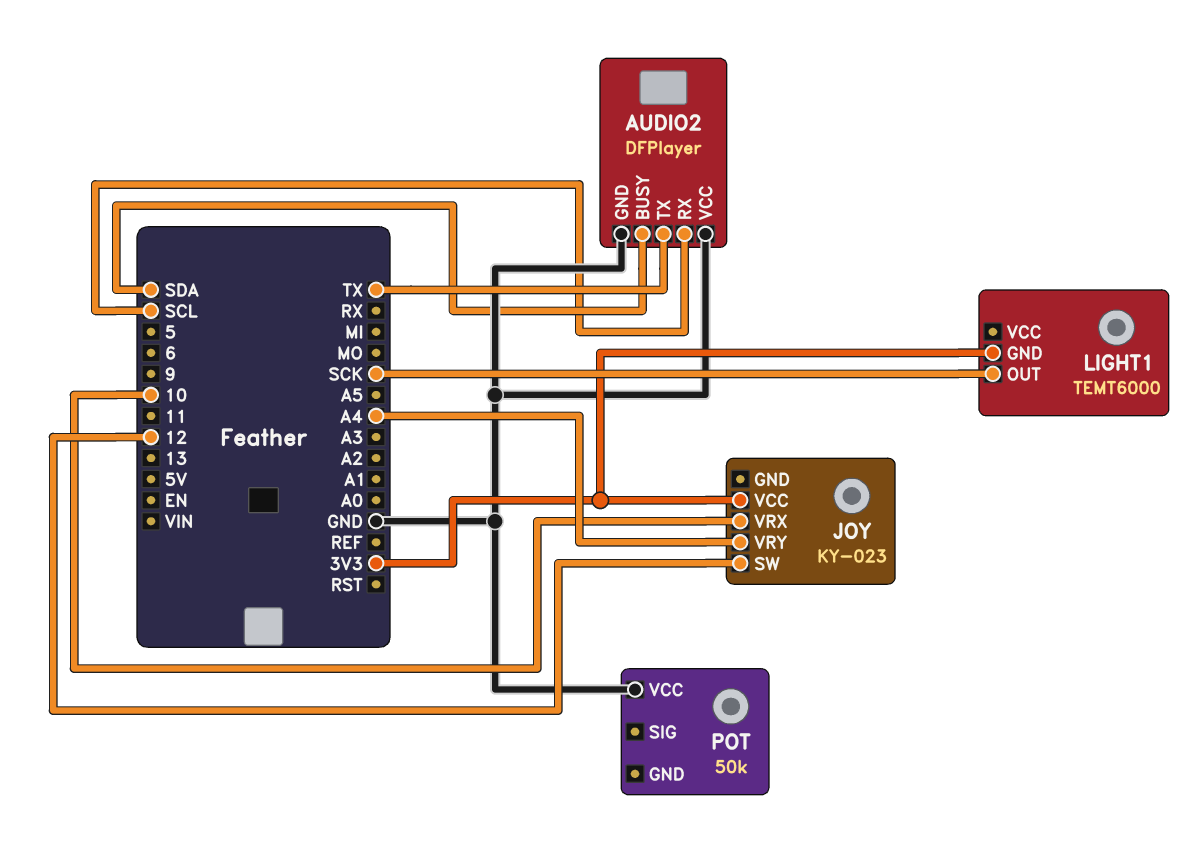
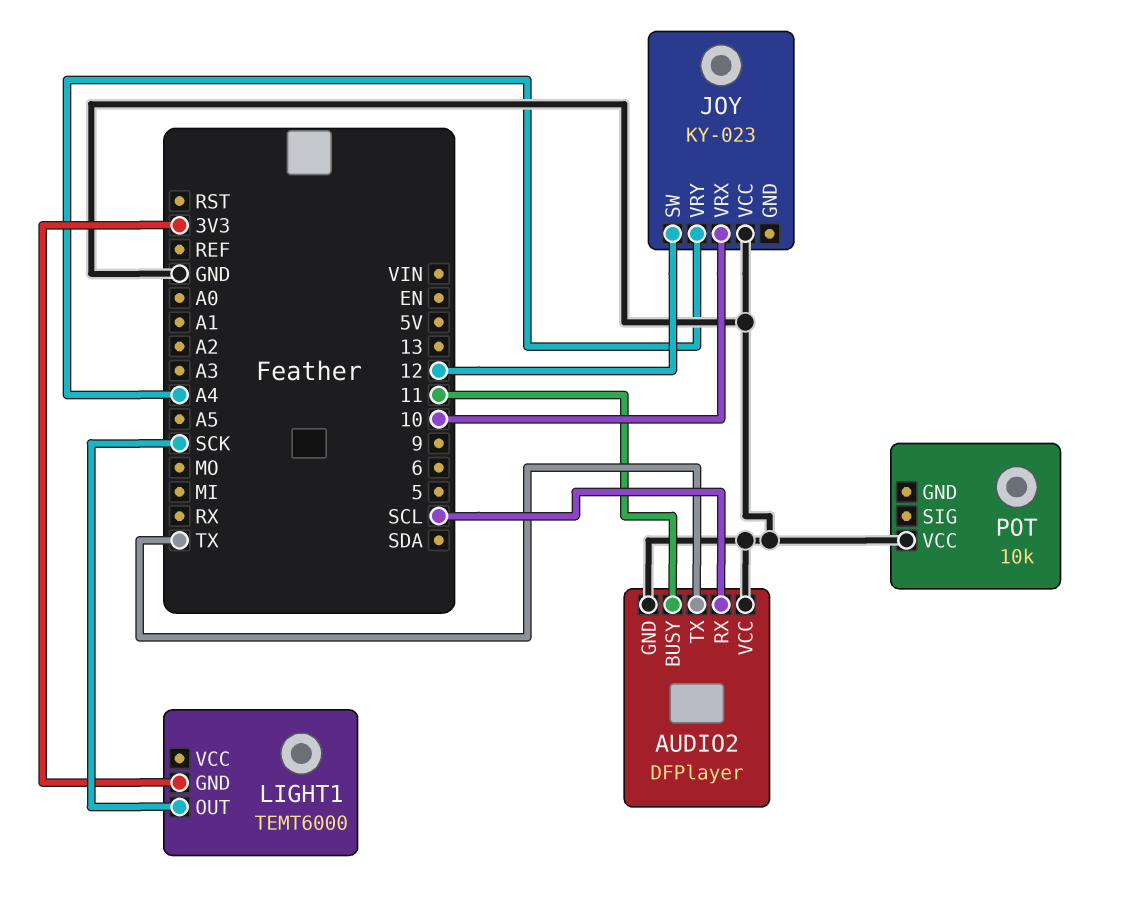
AUDIO2 pin BUSY: SDA -> 11
JOY pin VCC: 3V3 -> GND
POT: 50k -> 10k

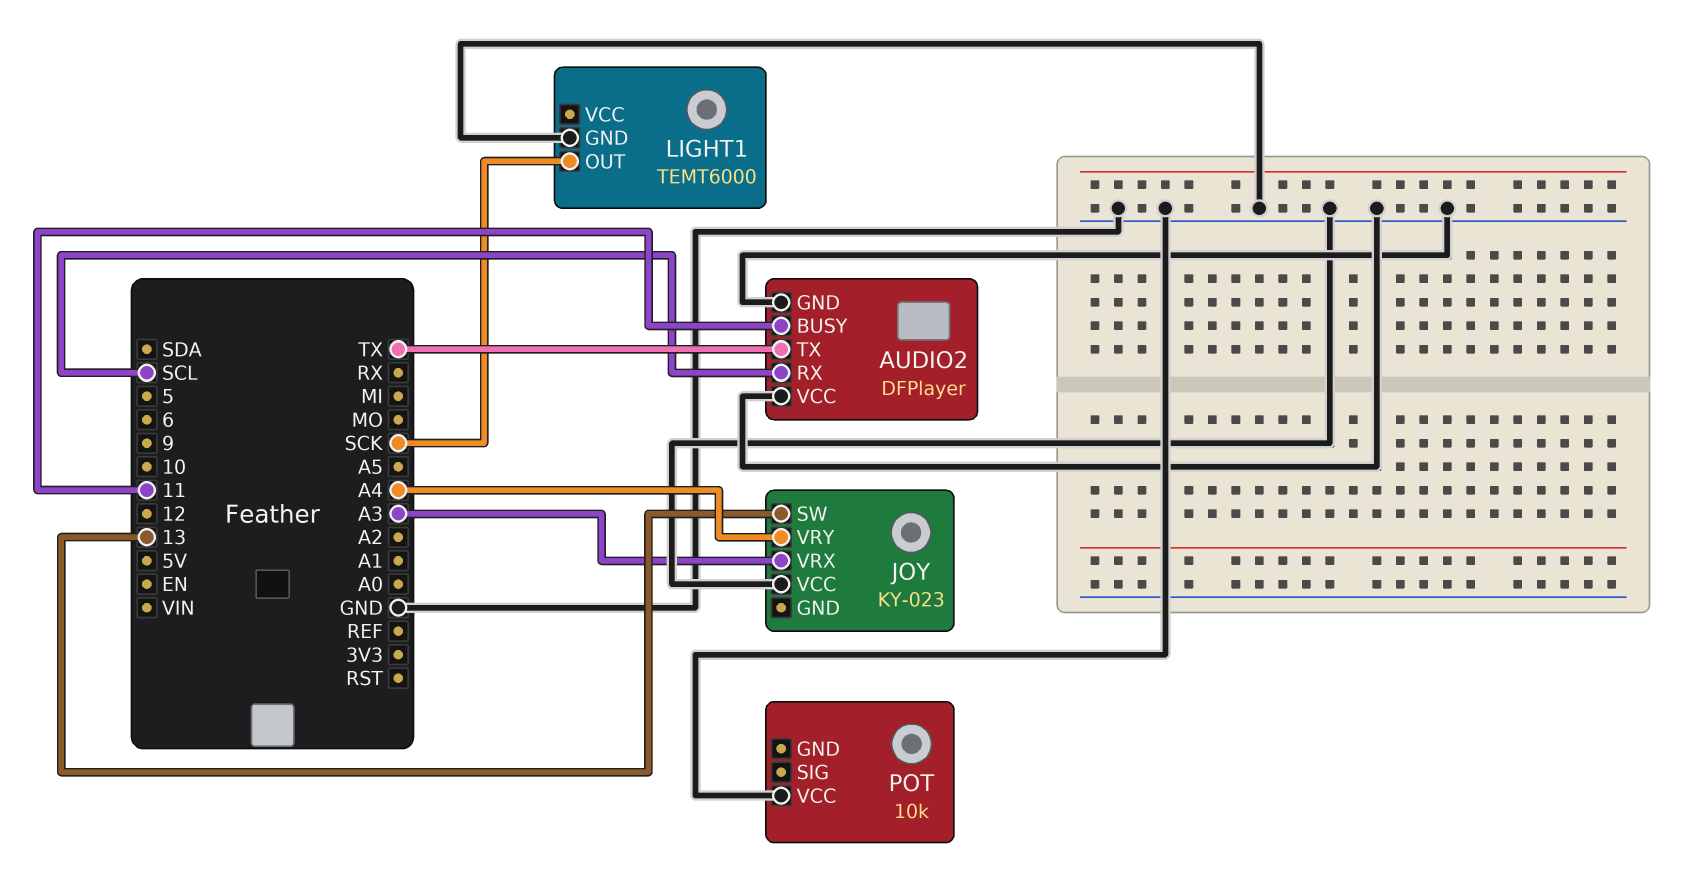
JOY pin SW: 12 -> 13
JOY pin VRX: 10 -> A3
LIGHT1 pin GND: 3V3 -> GND

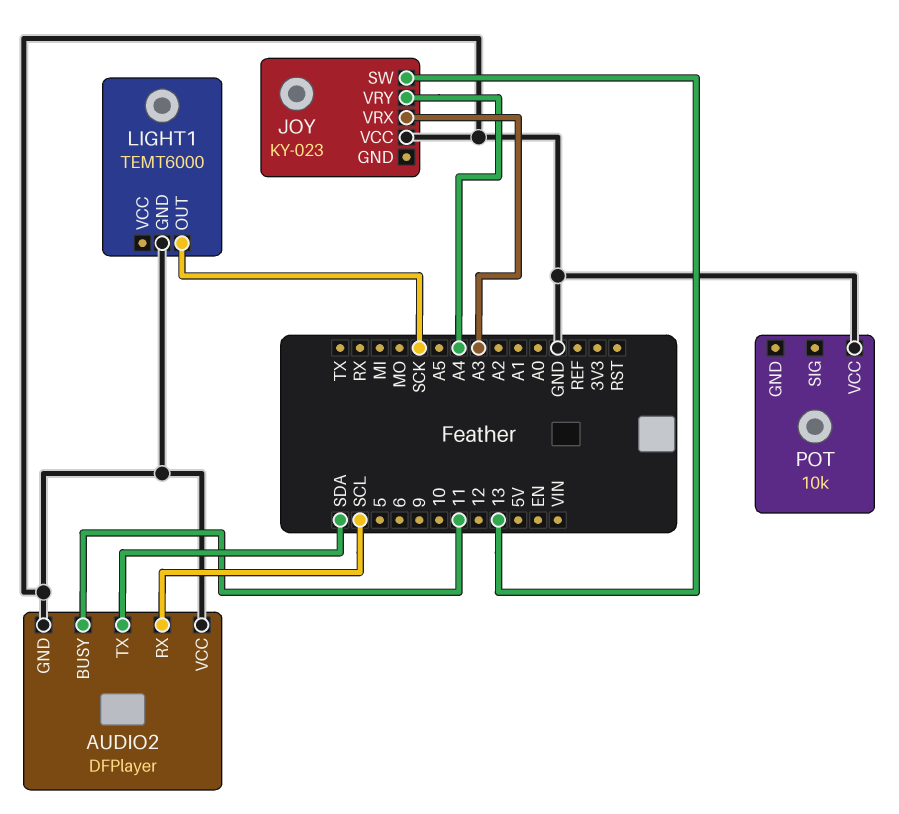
AUDIO2 pin TX: TX -> SDA

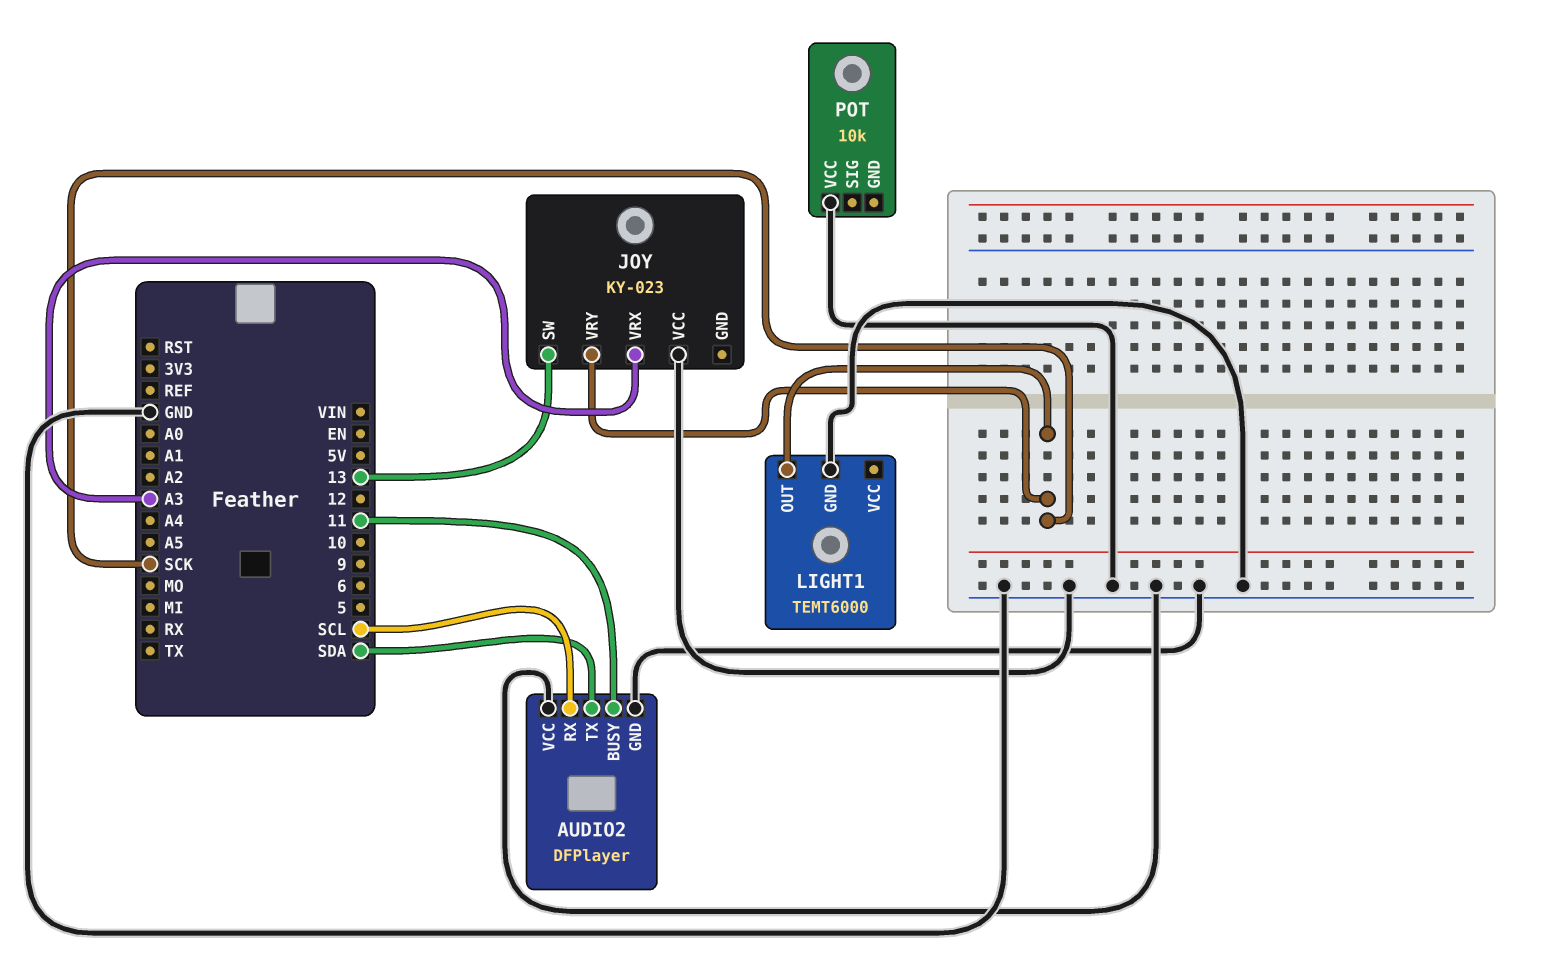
JOY pin VRY: A4 -> SCK

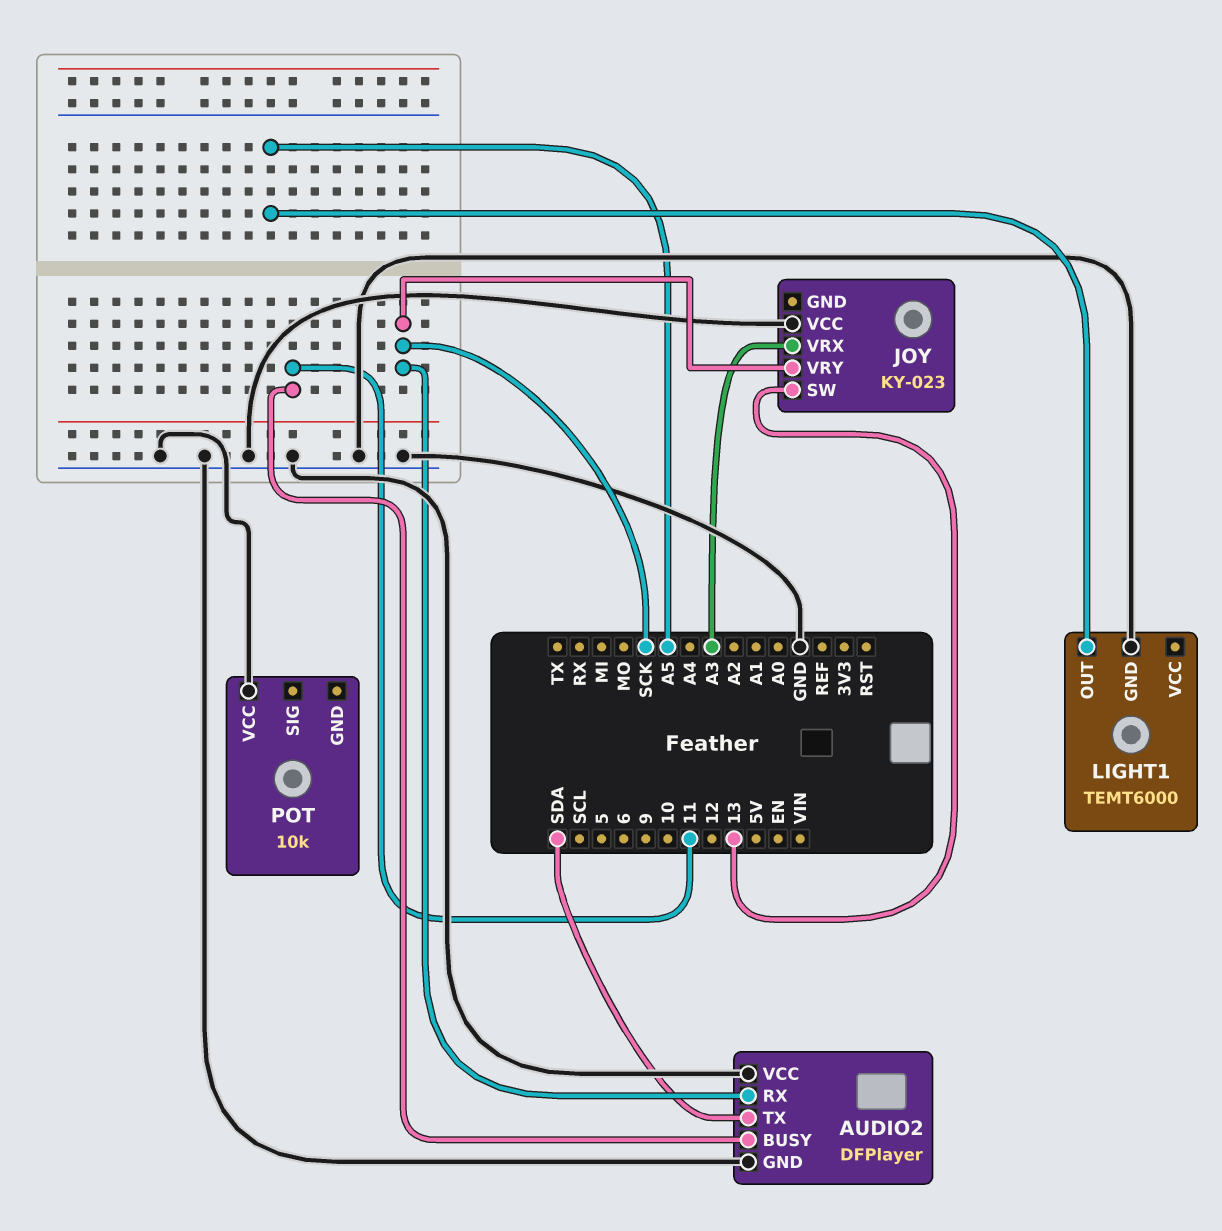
AUDIO2 pin RX: SCL -> SCK
LIGHT1 pin OUT: SCK -> A5

